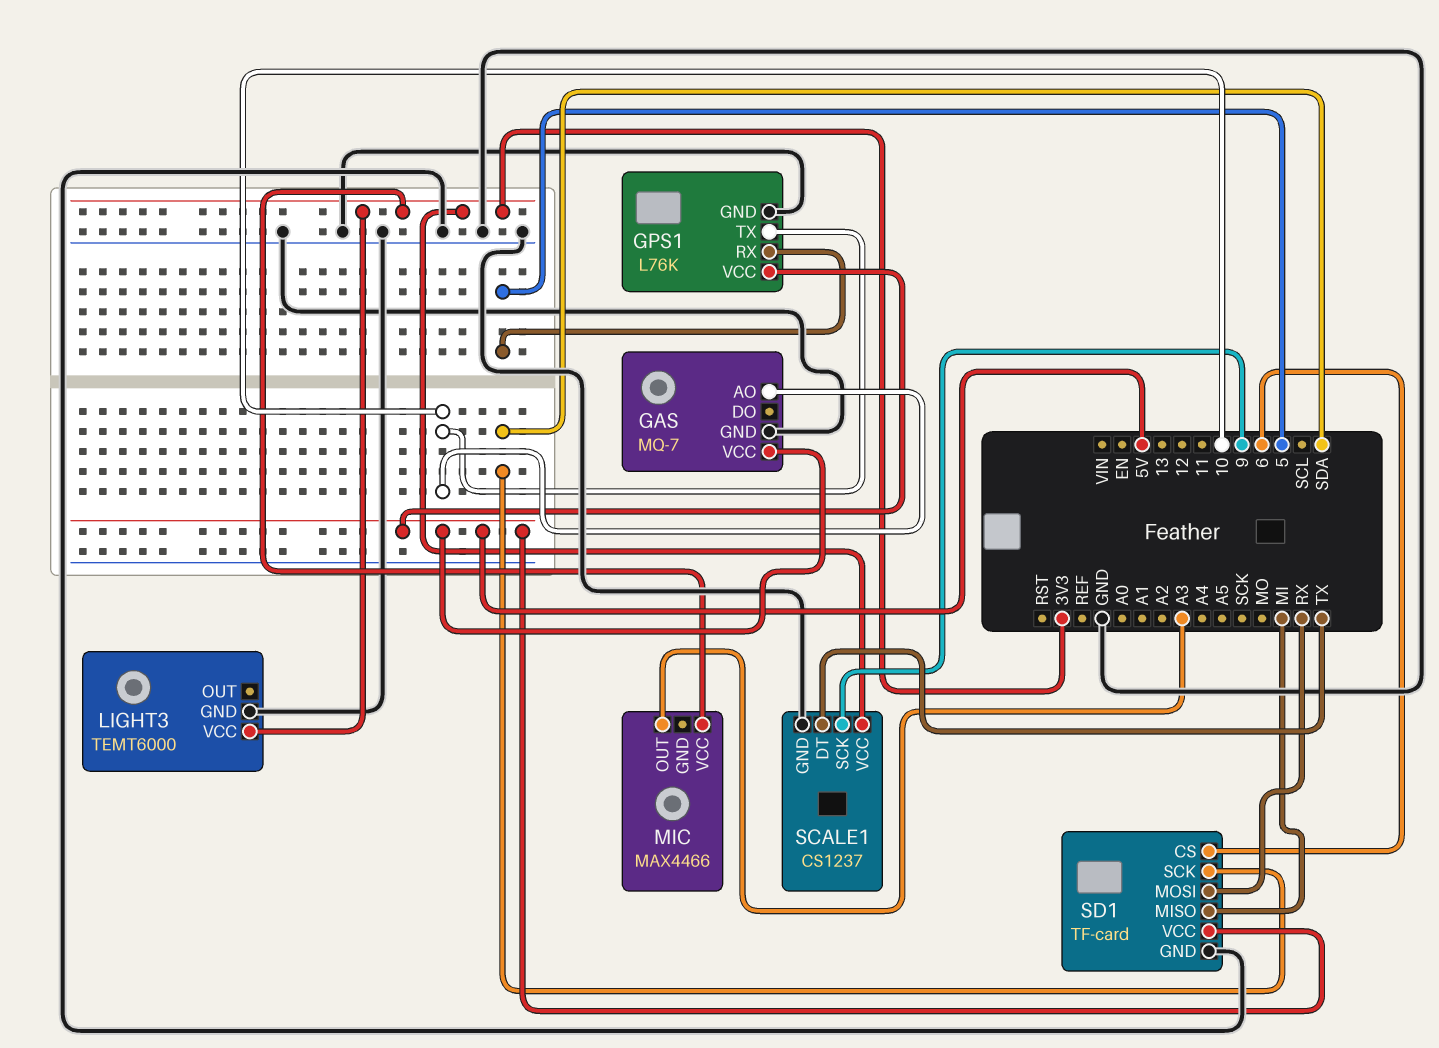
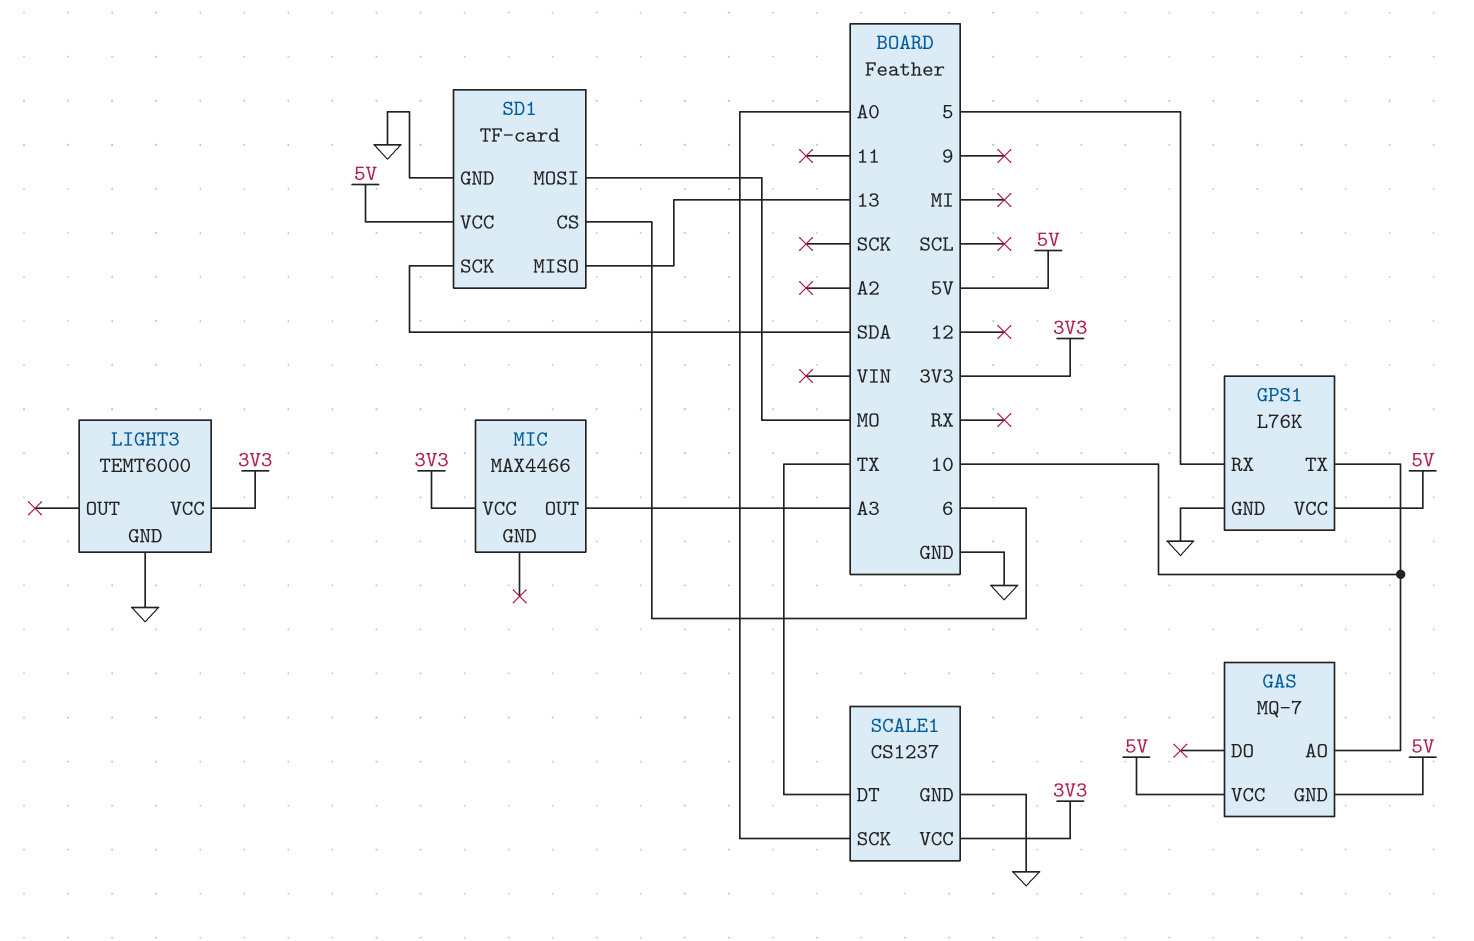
GAS pin GND: GND -> 5V
SCALE1 pin SCK: 9 -> A0
SD1 pin MISO: MI -> 13
SD1 pin MOSI: RX -> MO

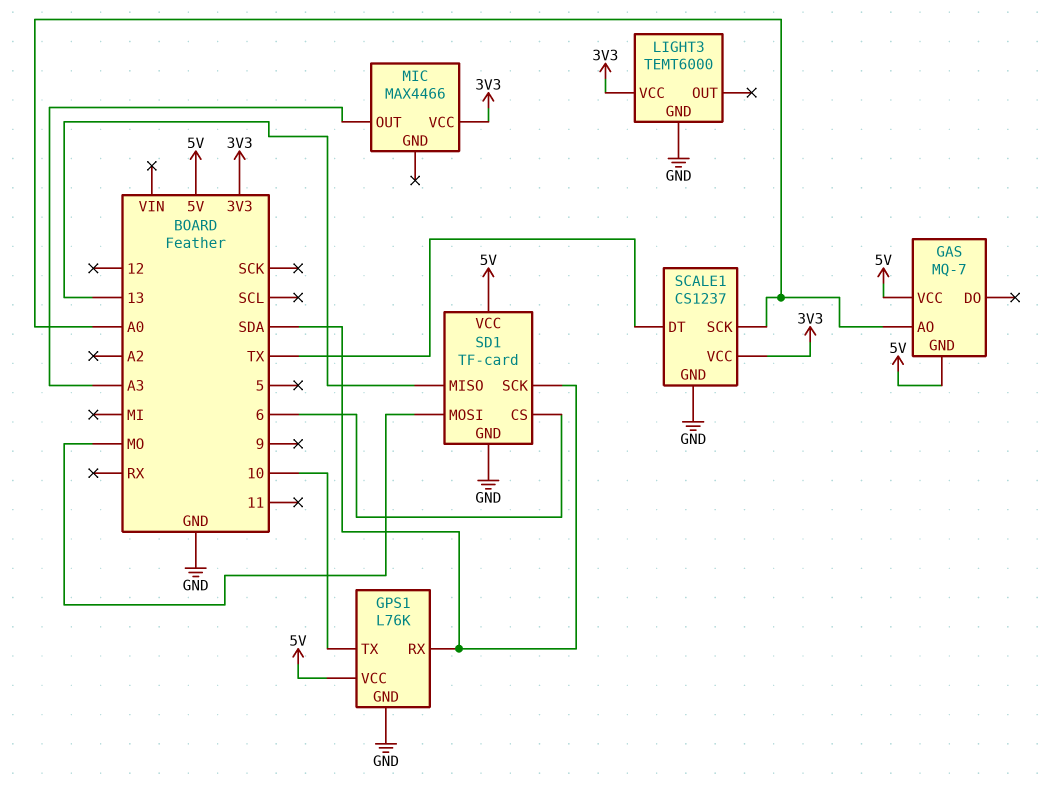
GAS pin AO: 10 -> A0
GPS1 pin RX: 5 -> SDA

